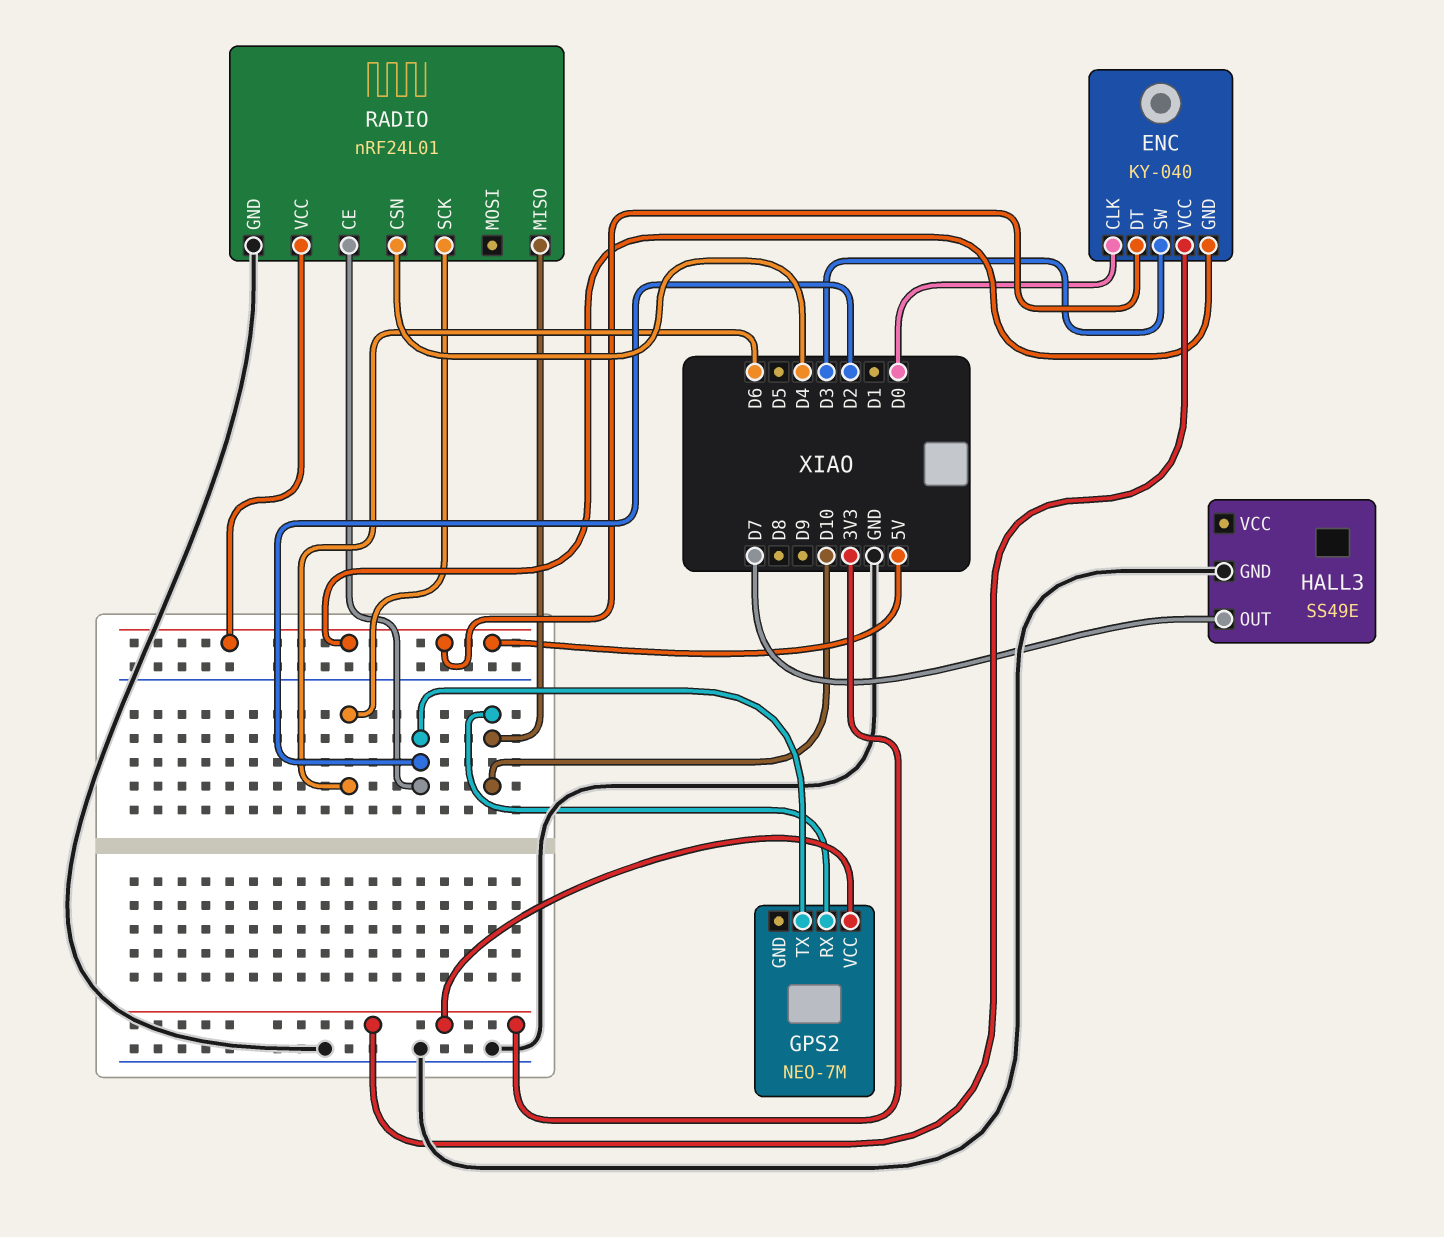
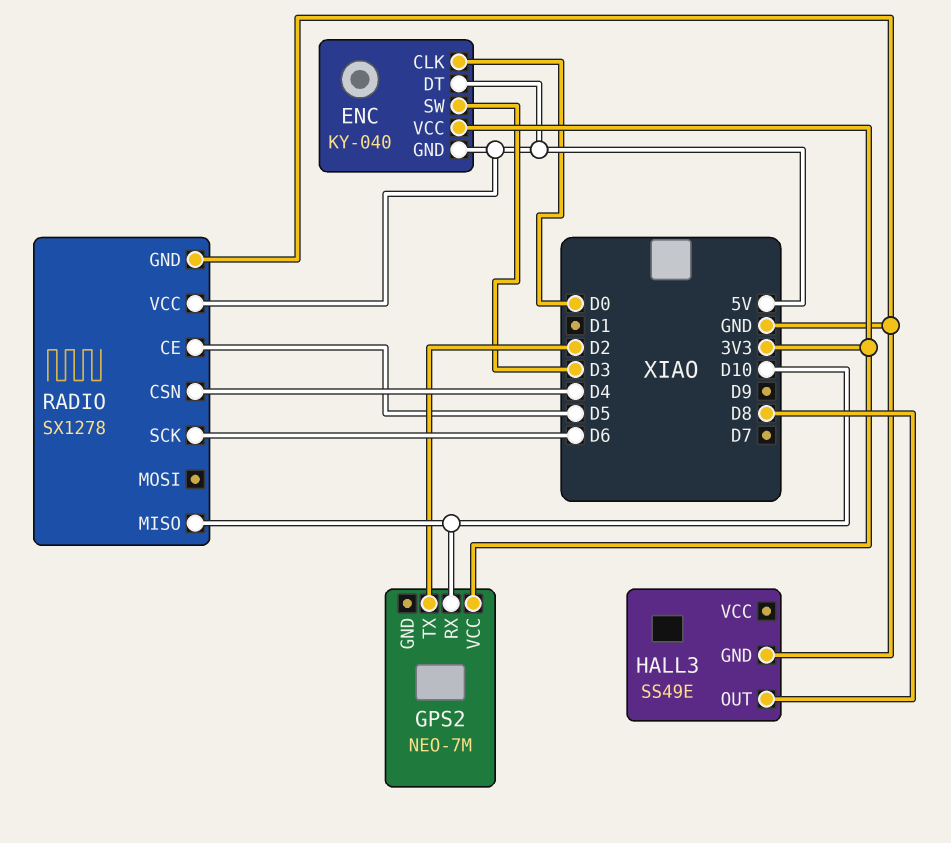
HALL3 pin OUT: D7 -> D8
RADIO: nRF24L01 -> SX1278
RADIO pin CE: D2 -> D5

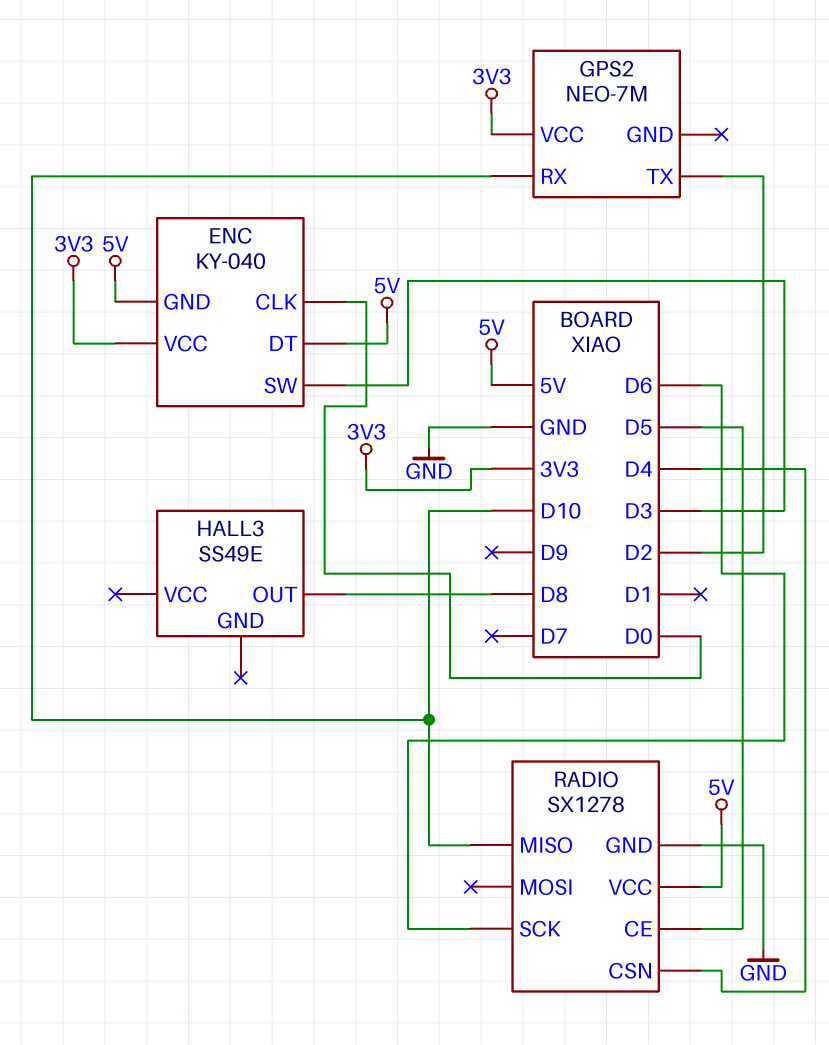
HALL3 pin GND: GND -> none

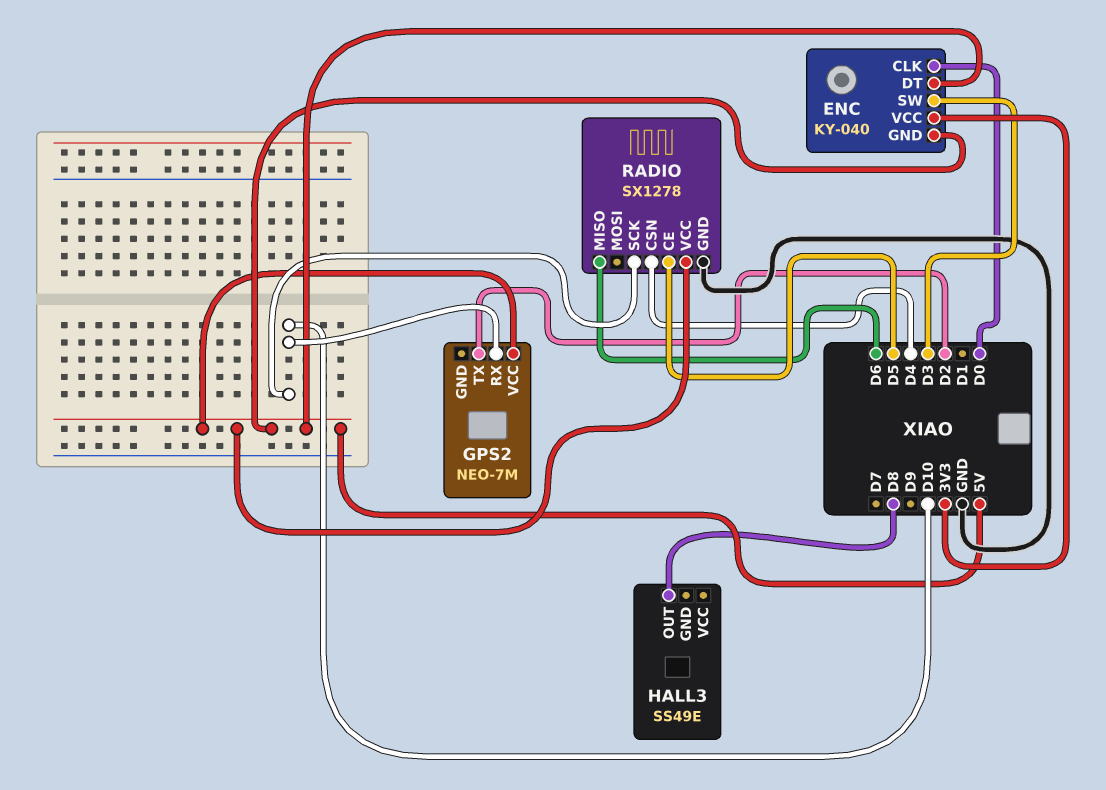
GPS2 pin VCC: 3V3 -> 5V
RADIO pin MISO: D10 -> D6
RADIO pin SCK: D6 -> D10

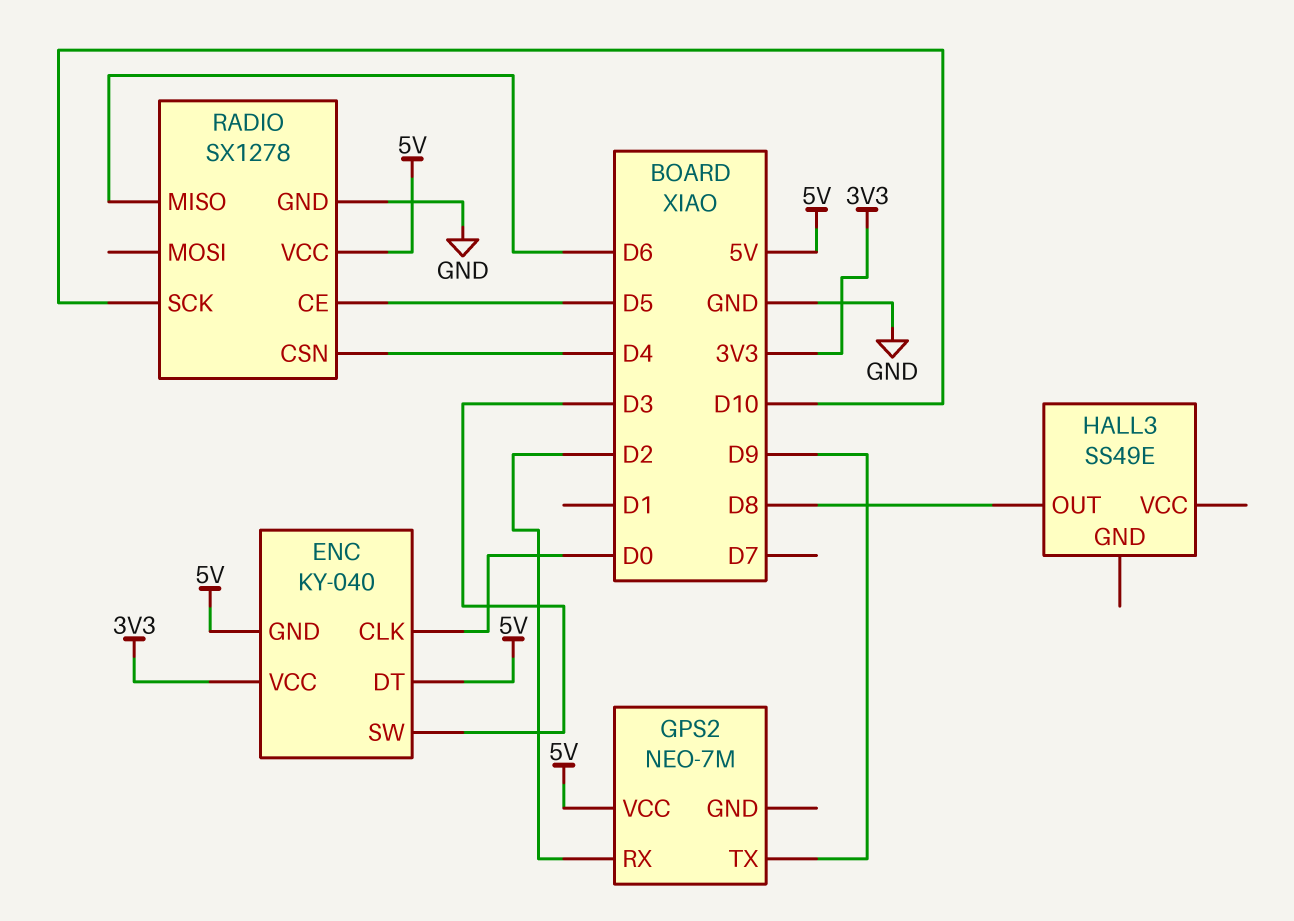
GPS2 pin RX: D10 -> D2
GPS2 pin TX: D2 -> D9

